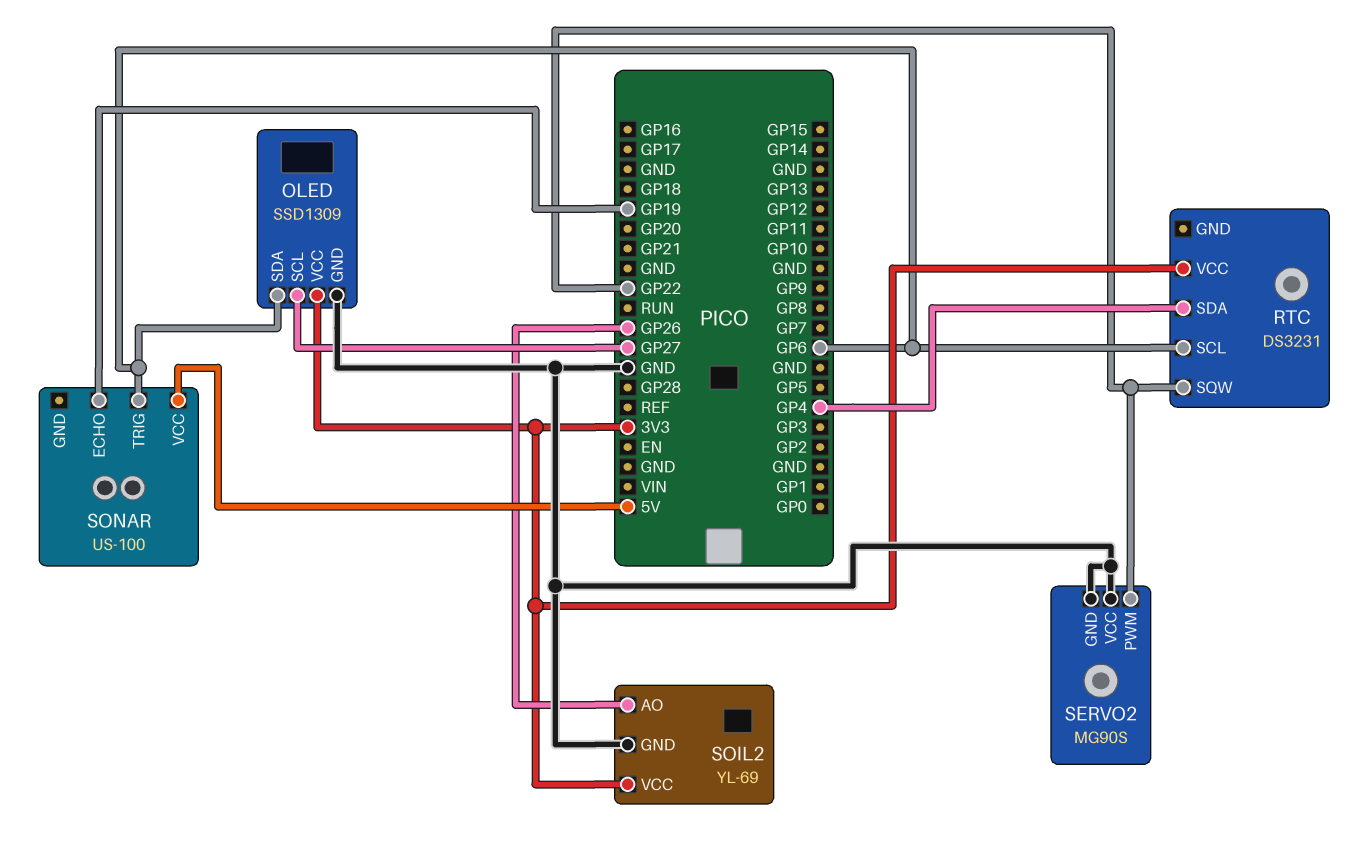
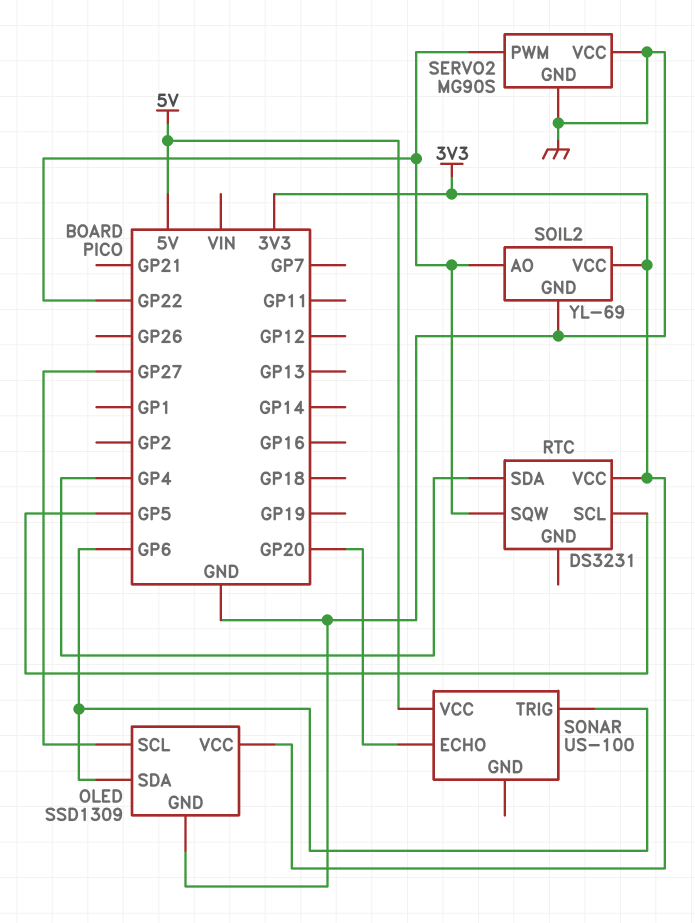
RTC pin SCL: GP6 -> GP5
SOIL2 pin AO: GP26 -> GP22
SONAR pin ECHO: GP19 -> GP20

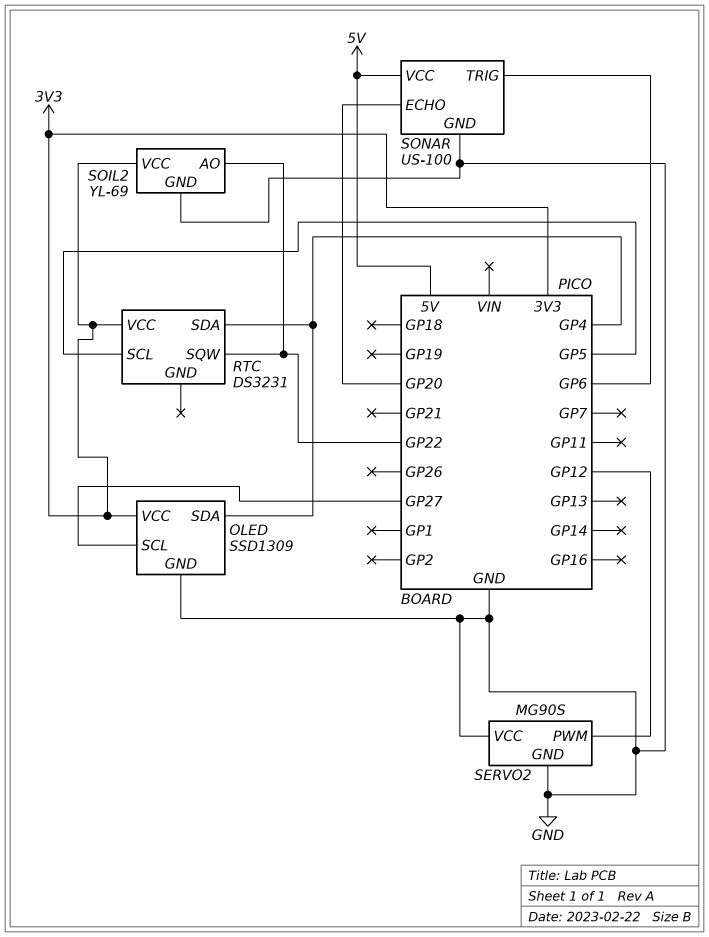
OLED pin SDA: GP6 -> GP4
SERVO2 pin PWM: GP22 -> GP12
SONAR pin GND: none -> GND

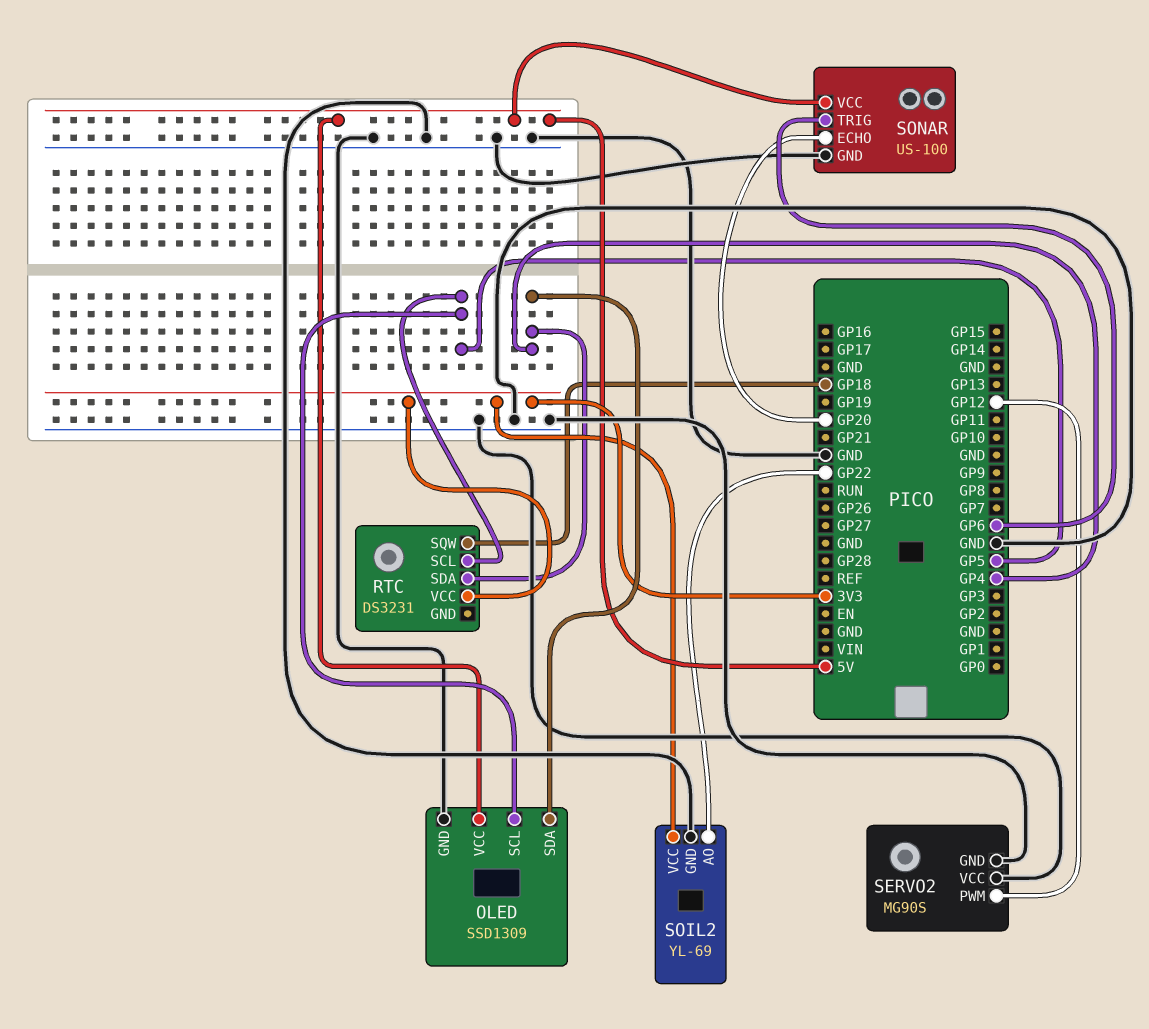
OLED pin SCL: GP27 -> GP5
OLED pin VCC: 3V3 -> 5V
RTC pin SQW: GP22 -> GP18

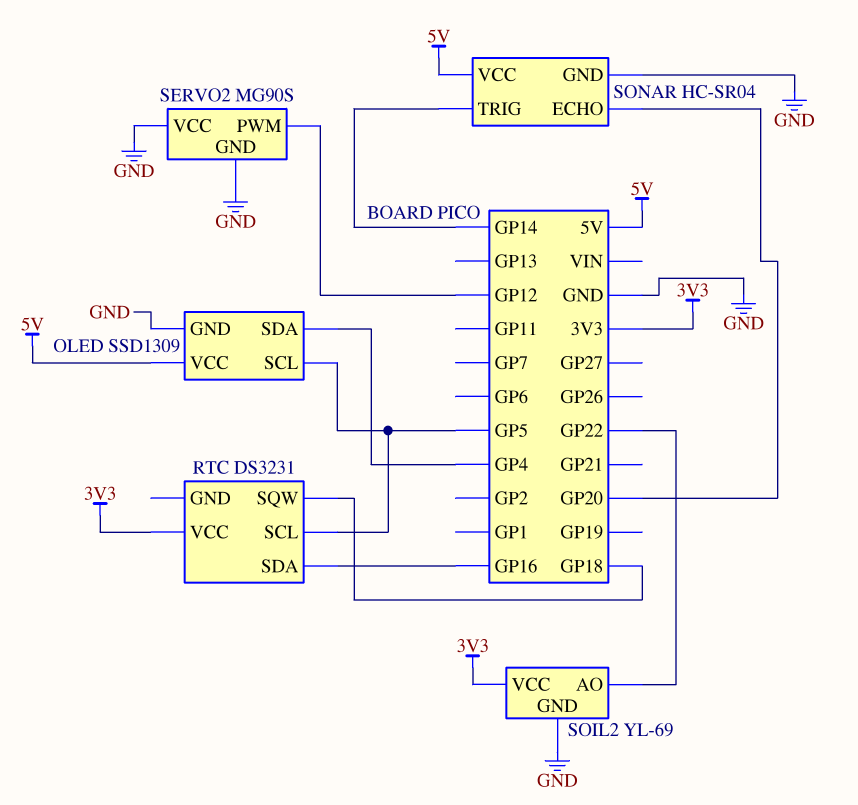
RTC pin SDA: GP4 -> GP16
SONAR: US-100 -> HC-SR04
SONAR pin TRIG: GP6 -> GP14

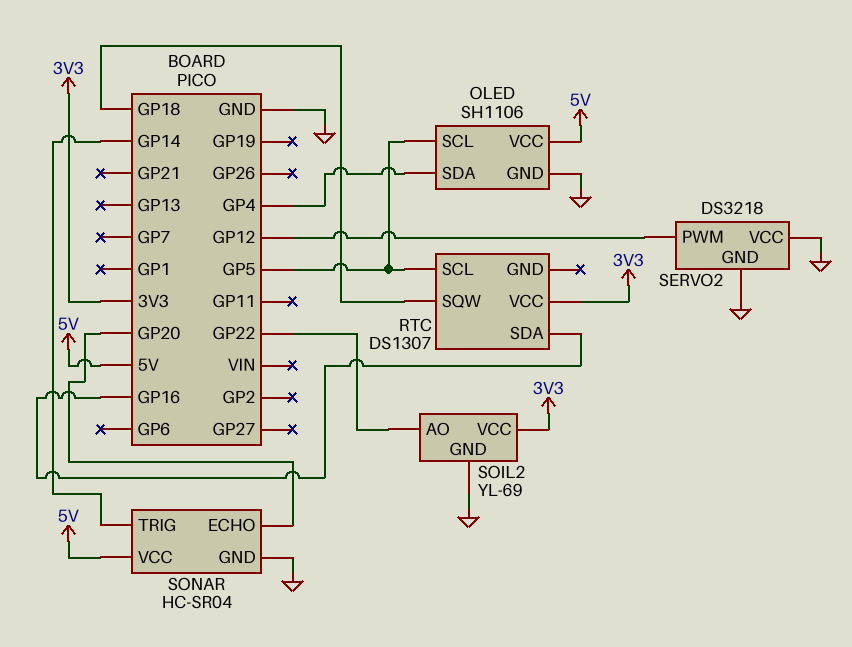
OLED: SSD1309 -> SH1106
RTC: DS3231 -> DS1307
SERVO2: MG90S -> DS3218

